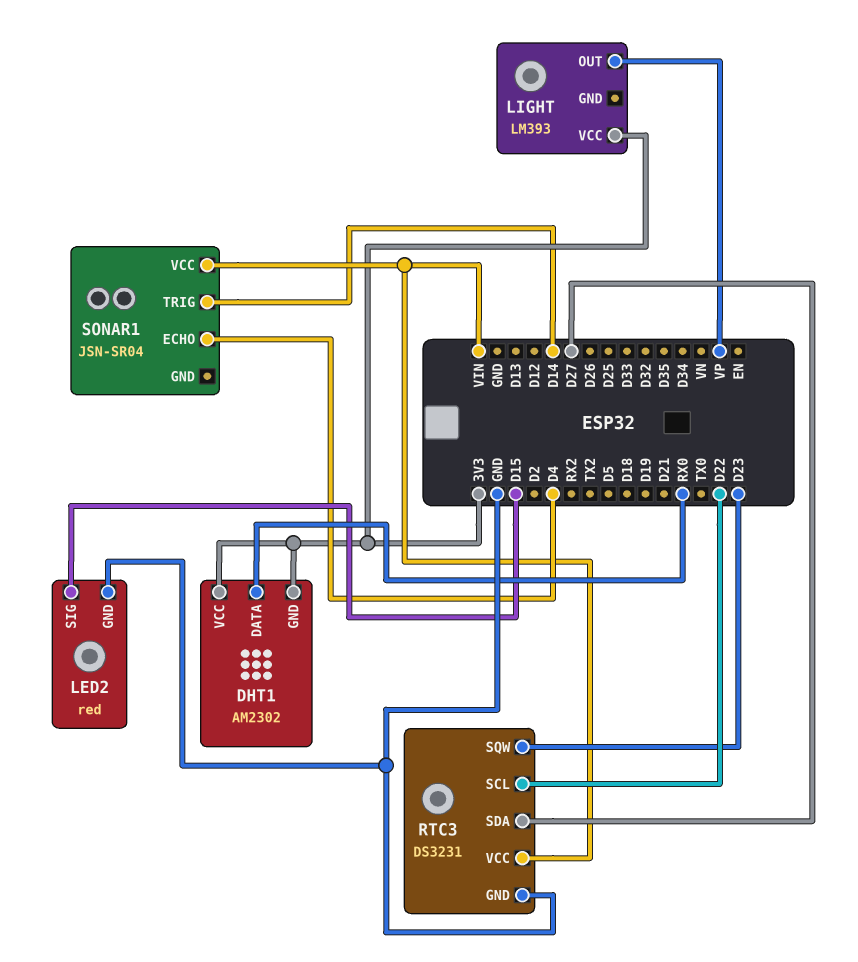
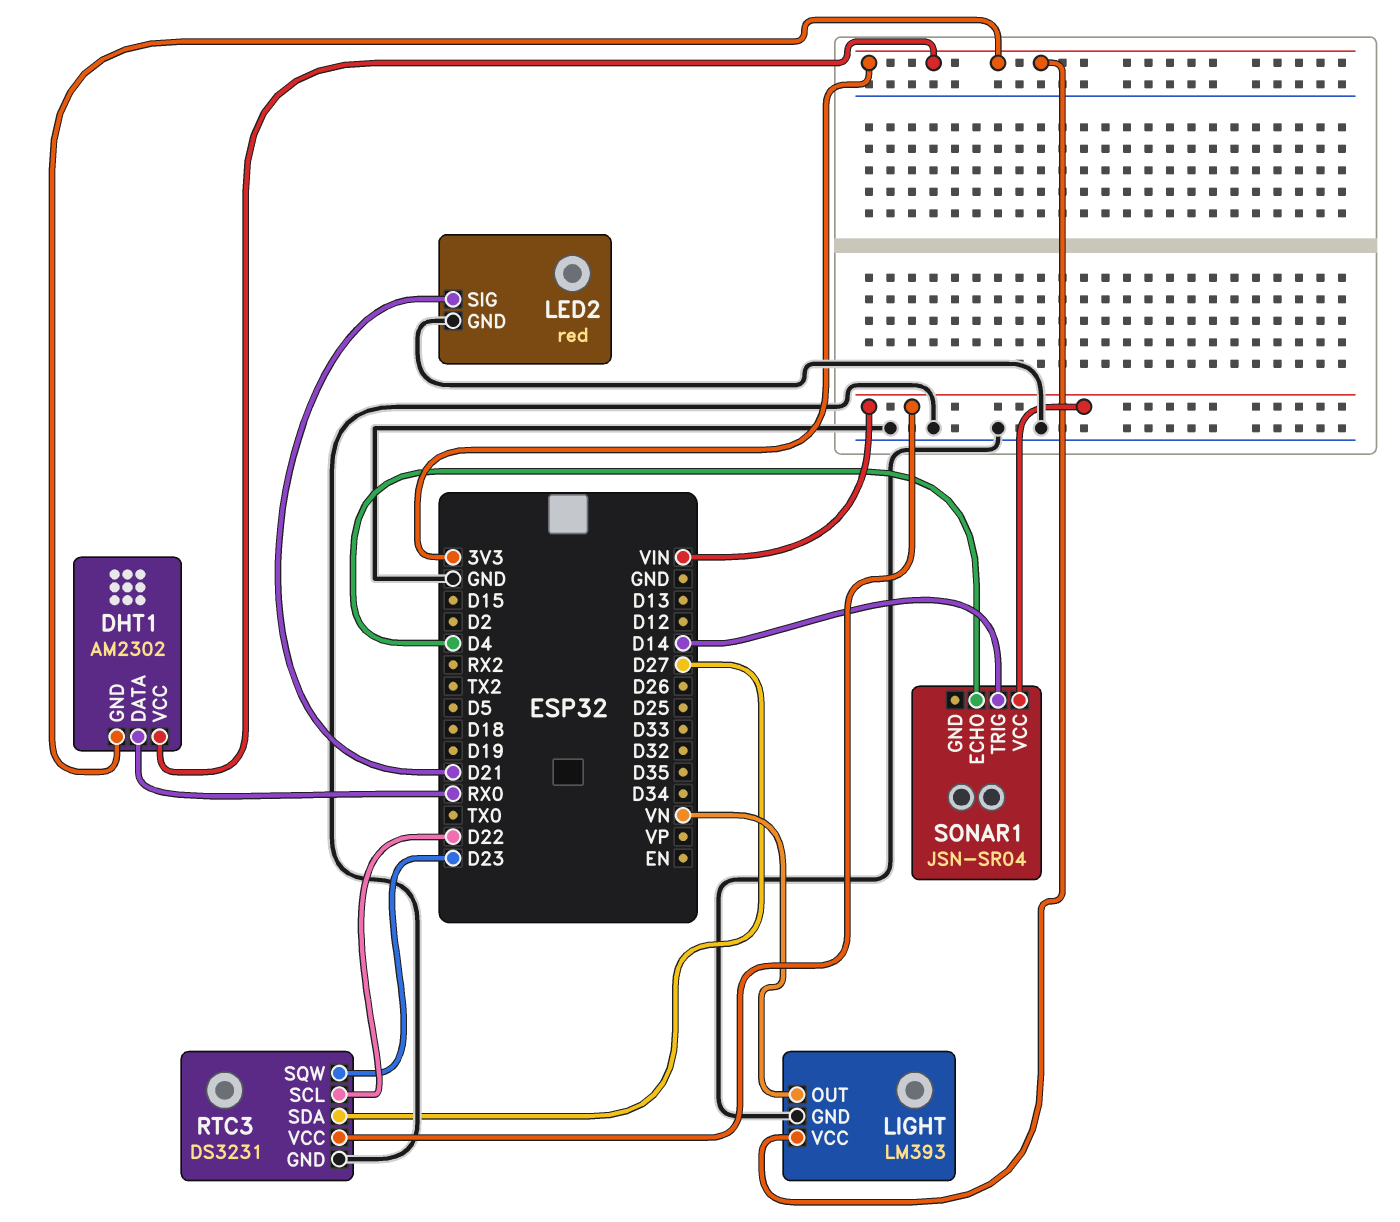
LED2 pin SIG: D15 -> D21
LIGHT pin GND: none -> GND
LIGHT pin OUT: VP -> VN

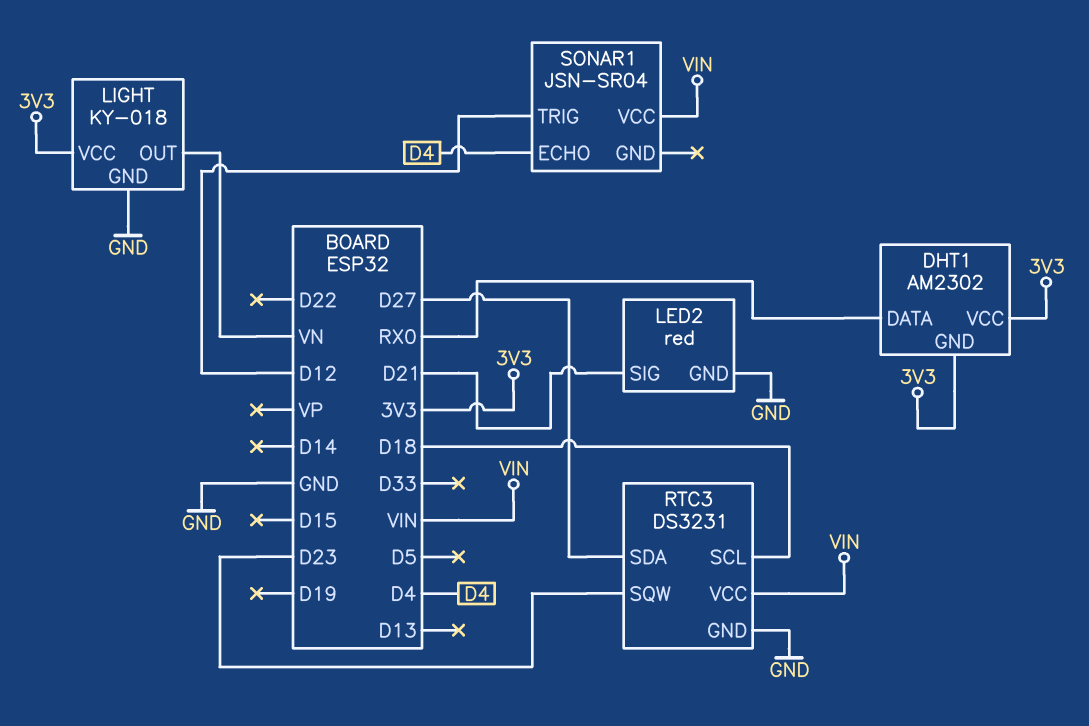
LIGHT: LM393 -> KY-018
RTC3 pin SCL: D22 -> D18
SONAR1 pin TRIG: D14 -> D12

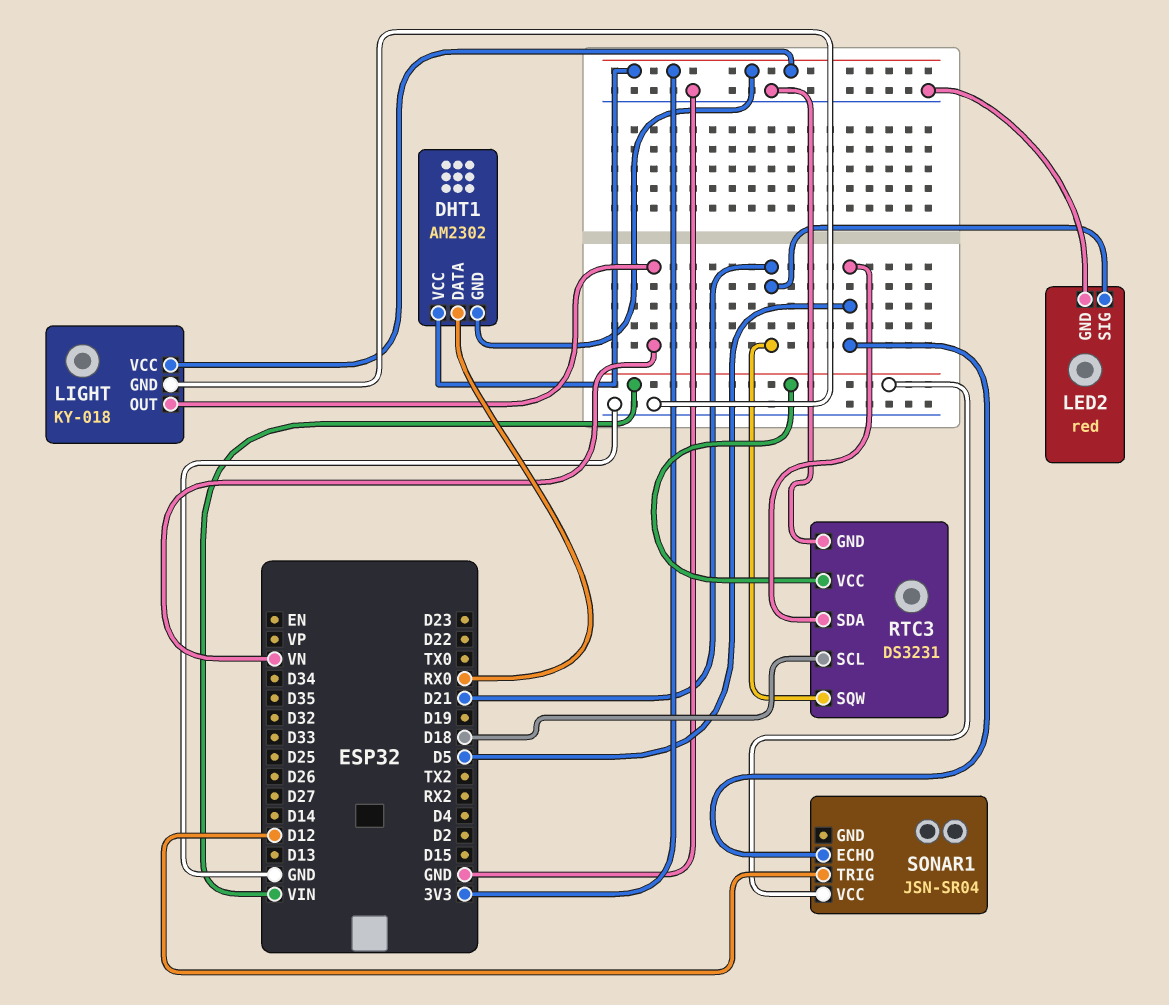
RTC3 pin SDA: D27 -> D5
RTC3 pin SQW: D23 -> D21
SONAR1 pin ECHO: D4 -> D5

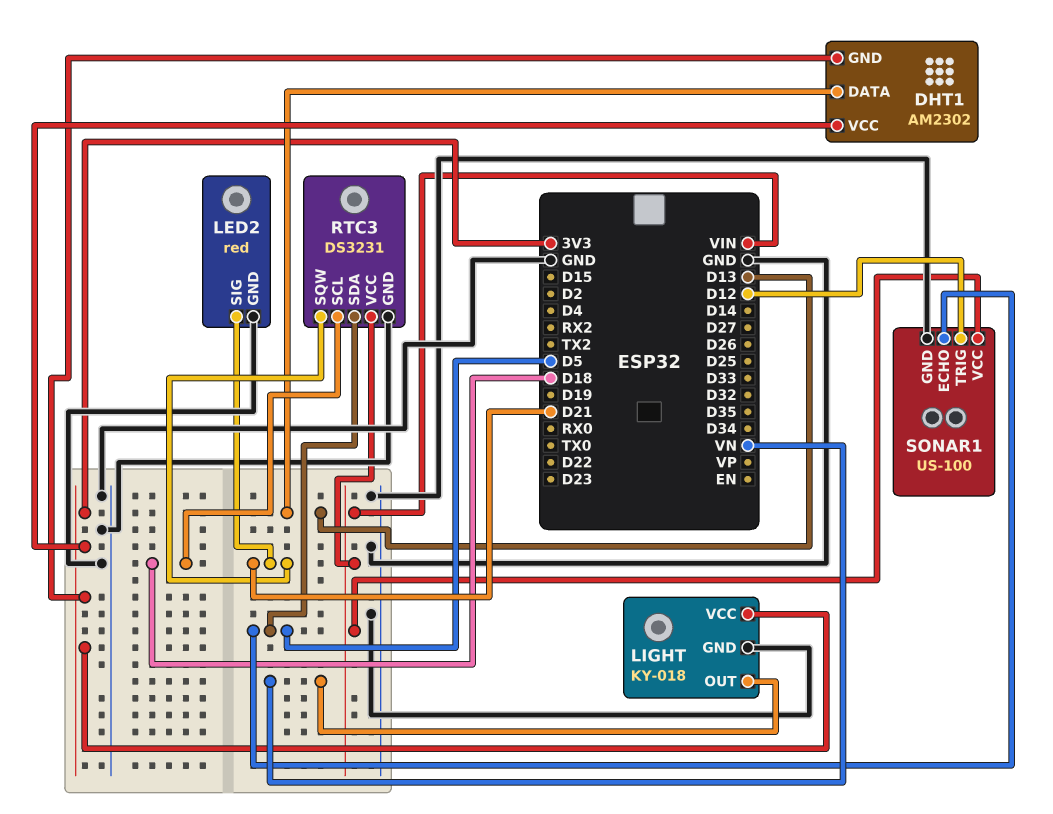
DHT1 pin DATA: RX0 -> D13
SONAR1: JSN-SR04 -> US-100
SONAR1 pin GND: none -> GND

